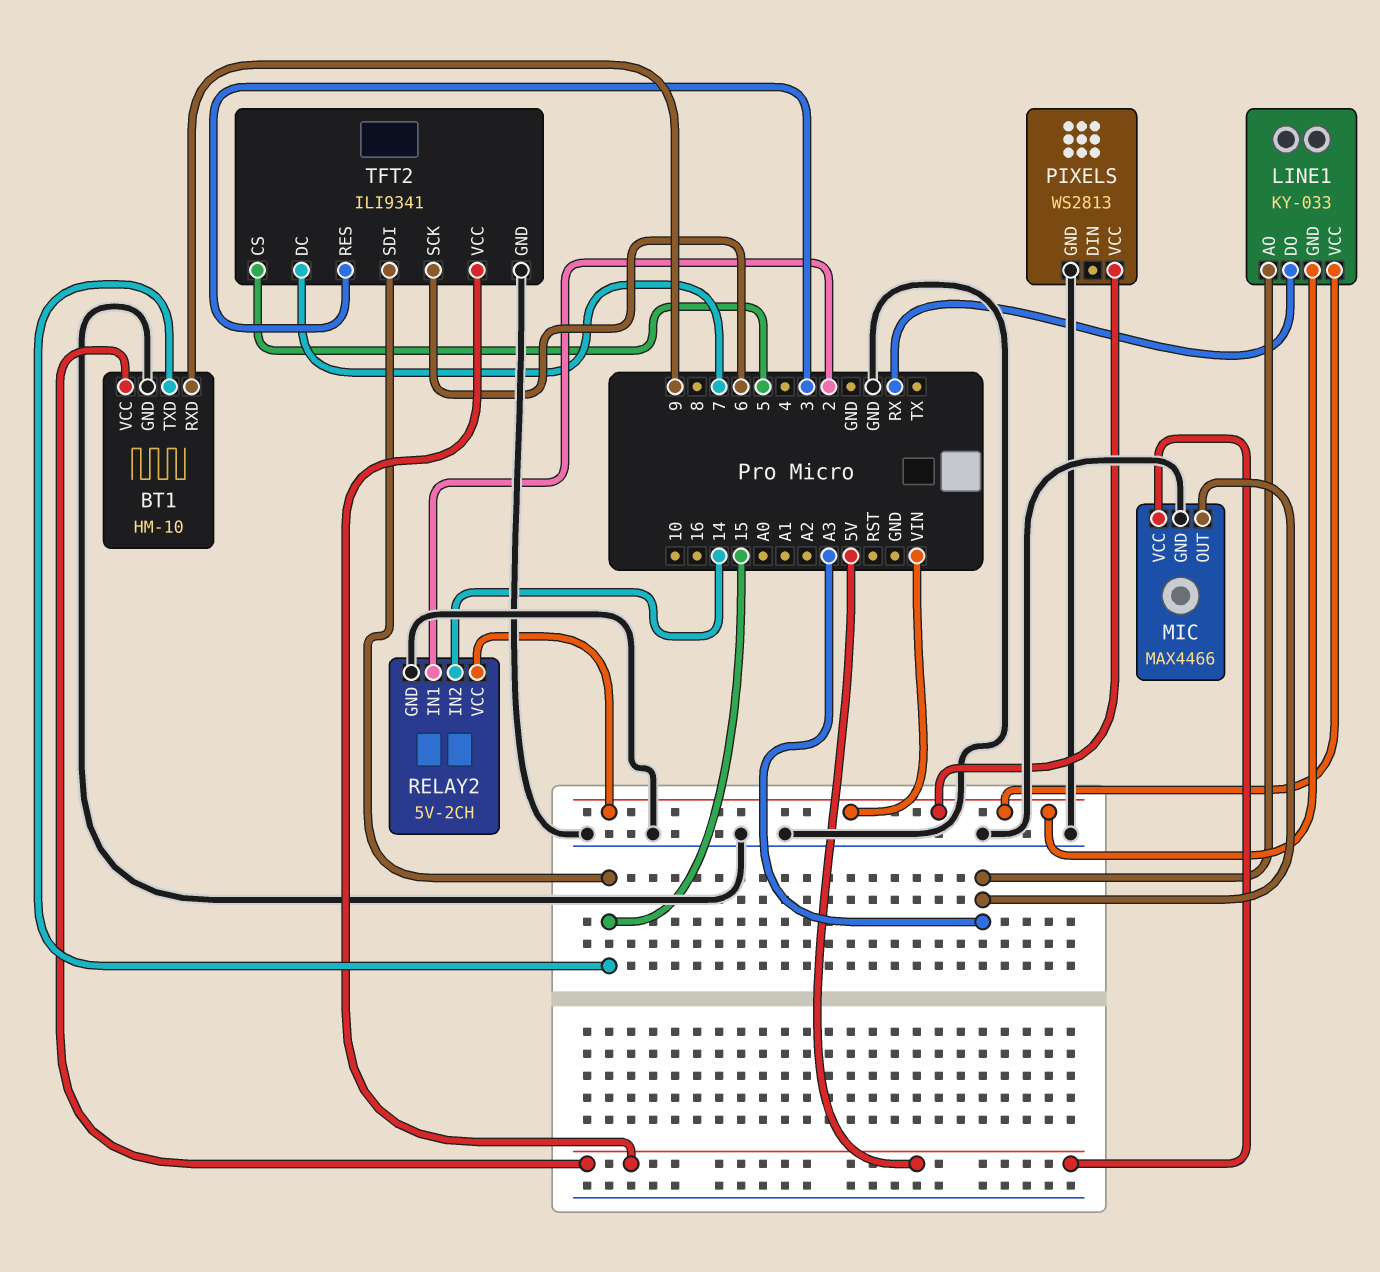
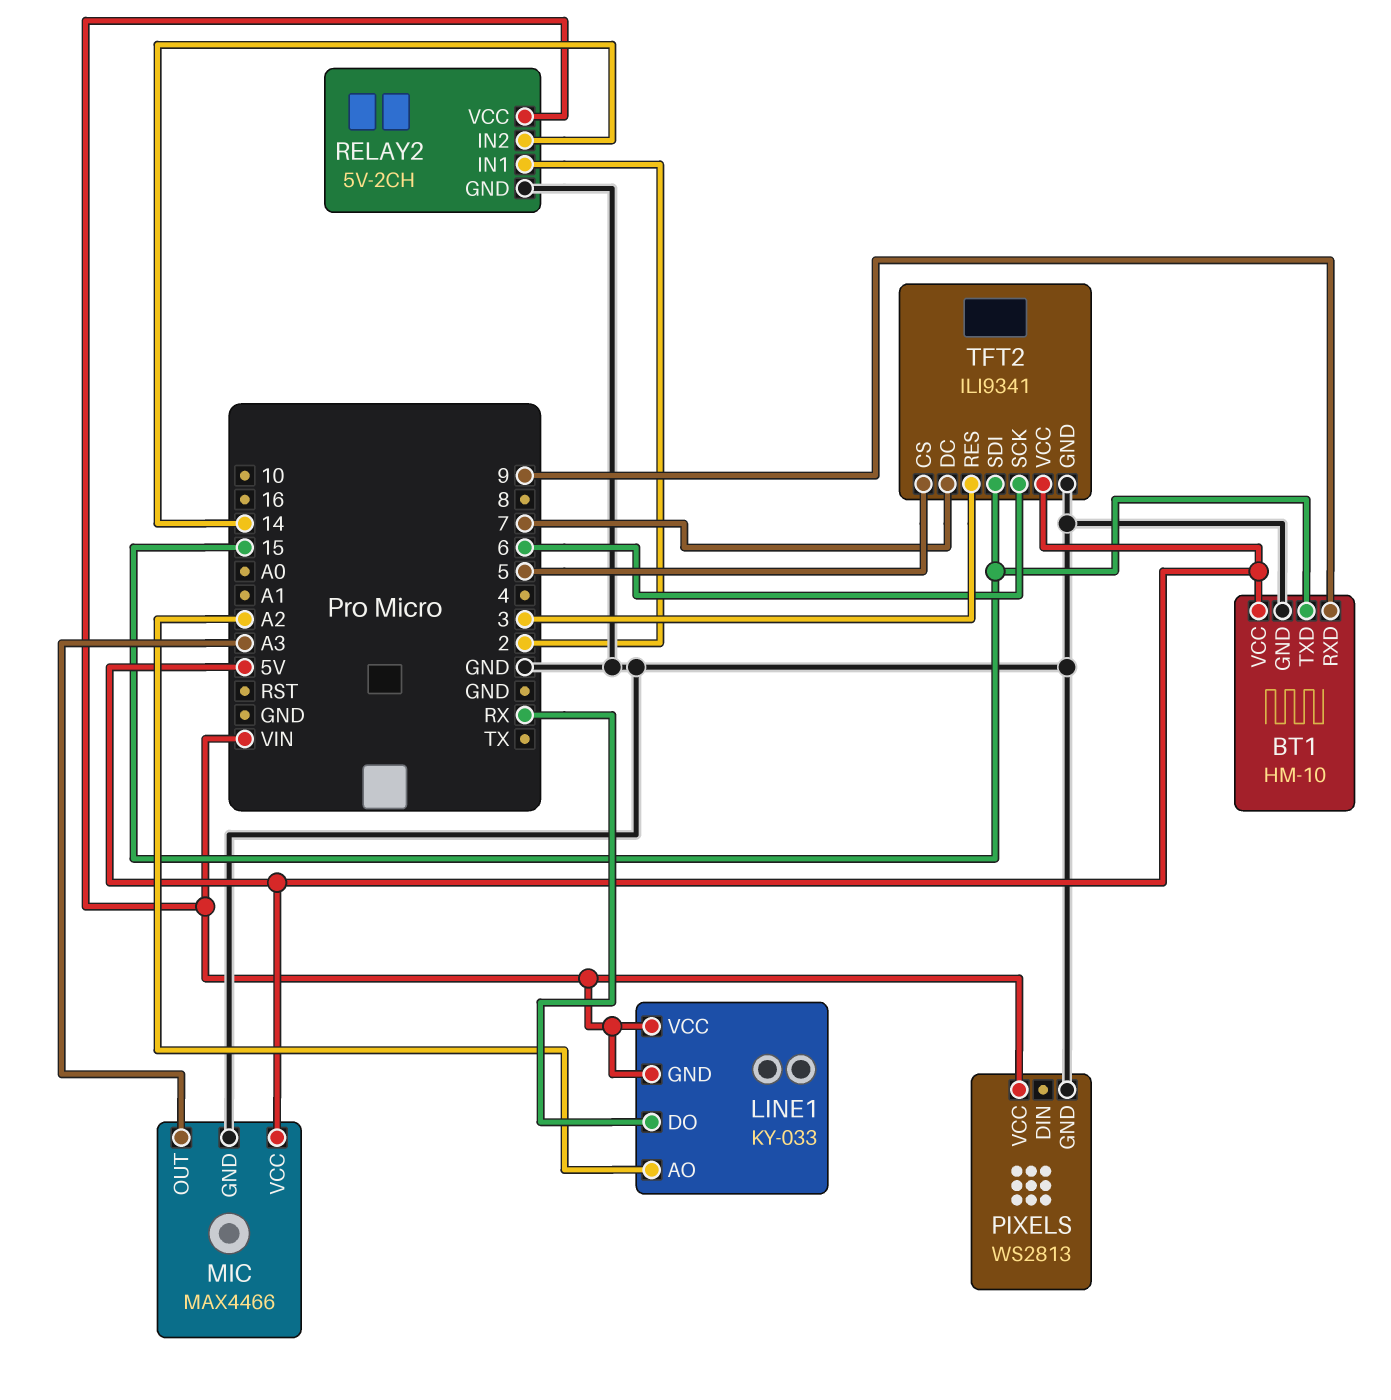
LINE1 pin AO: A3 -> A2

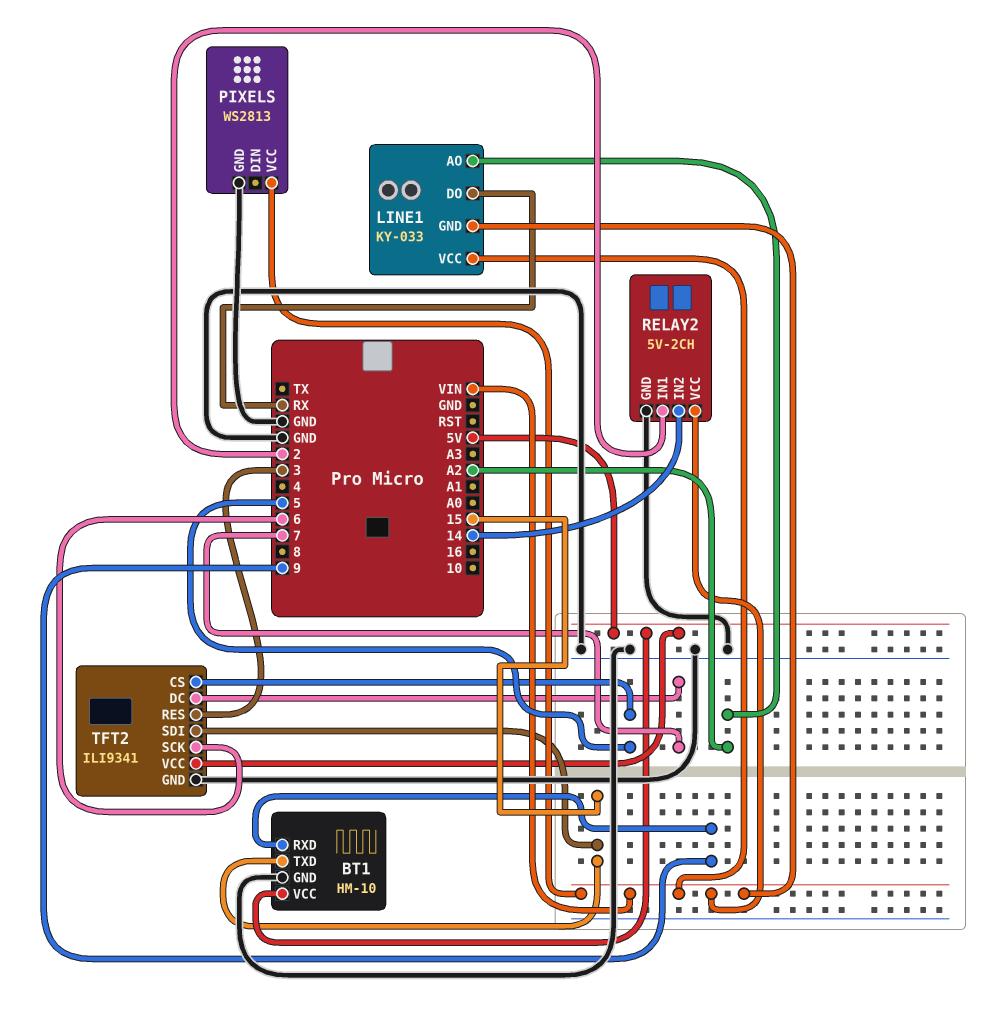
MIC: MAX4466 -> none
MIC pin GND: GND -> none
MIC pin OUT: A3 -> none
MIC pin VCC: 5V -> none

